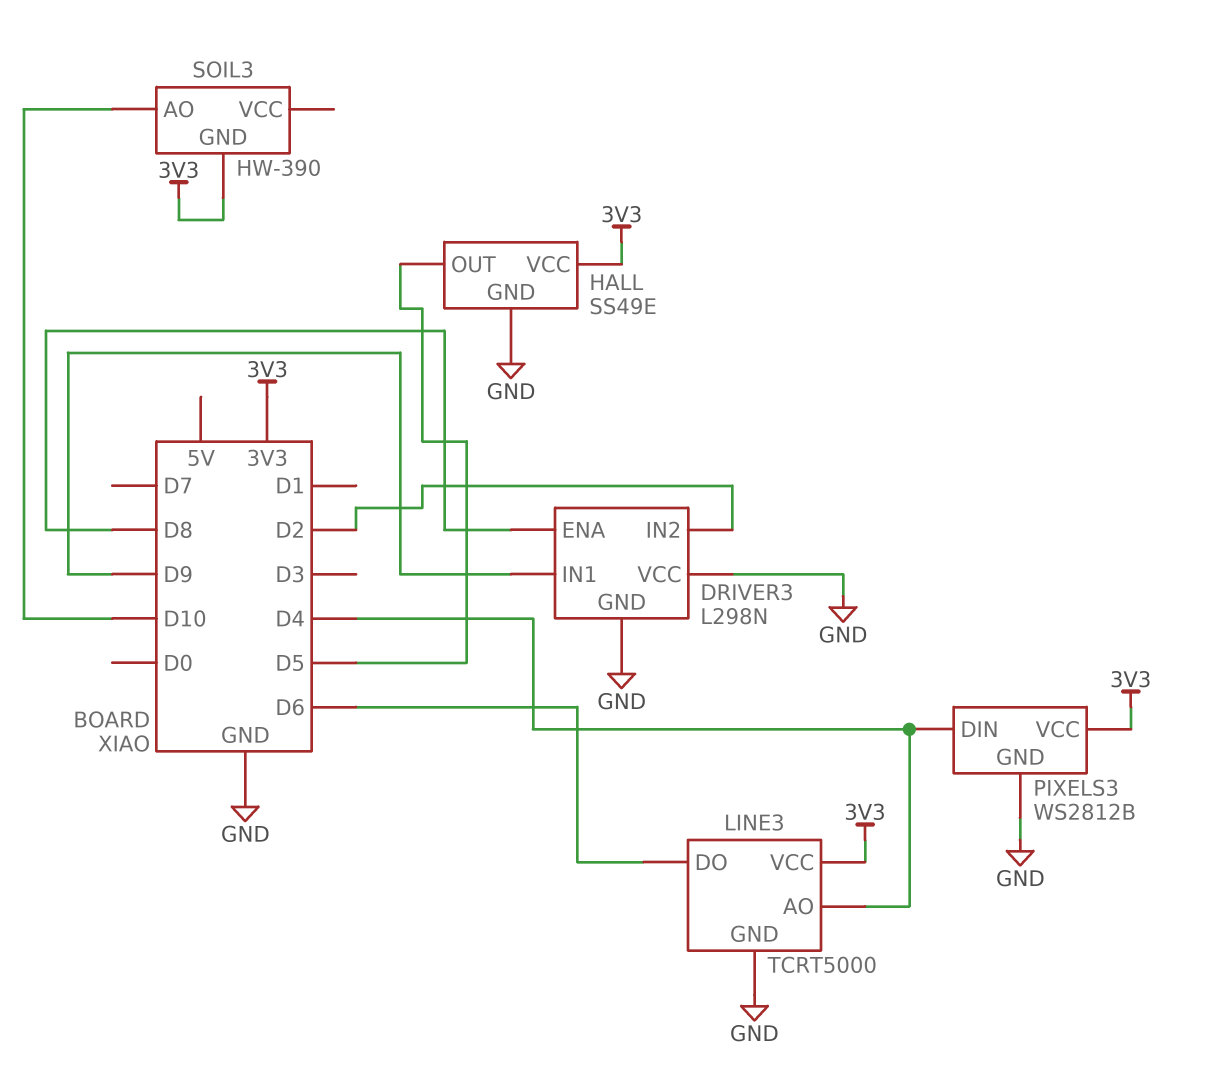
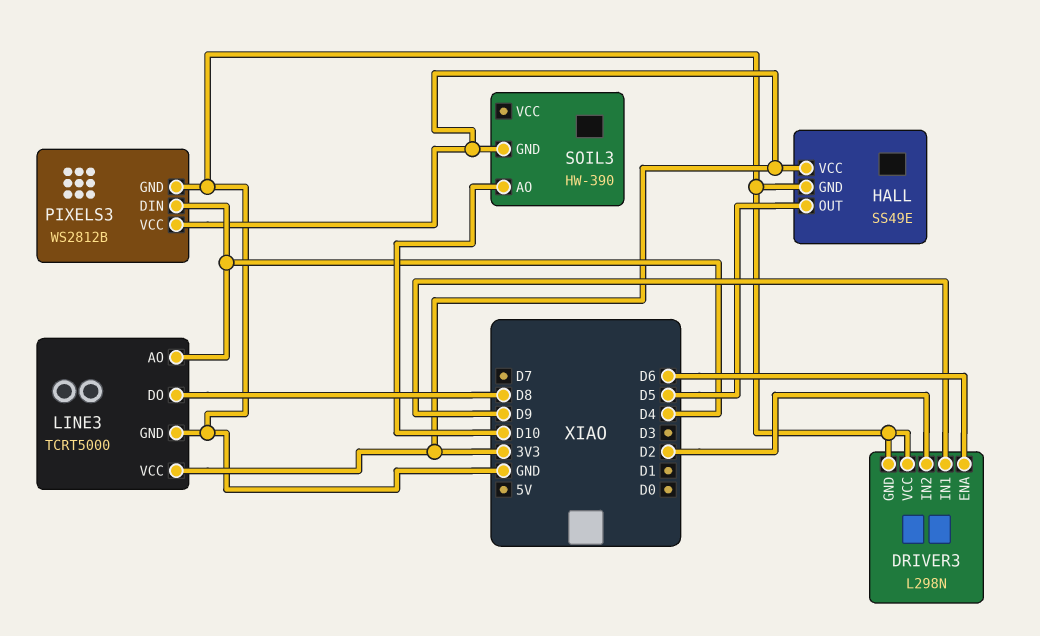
DRIVER3 pin ENA: D8 -> D6
LINE3 pin DO: D6 -> D8

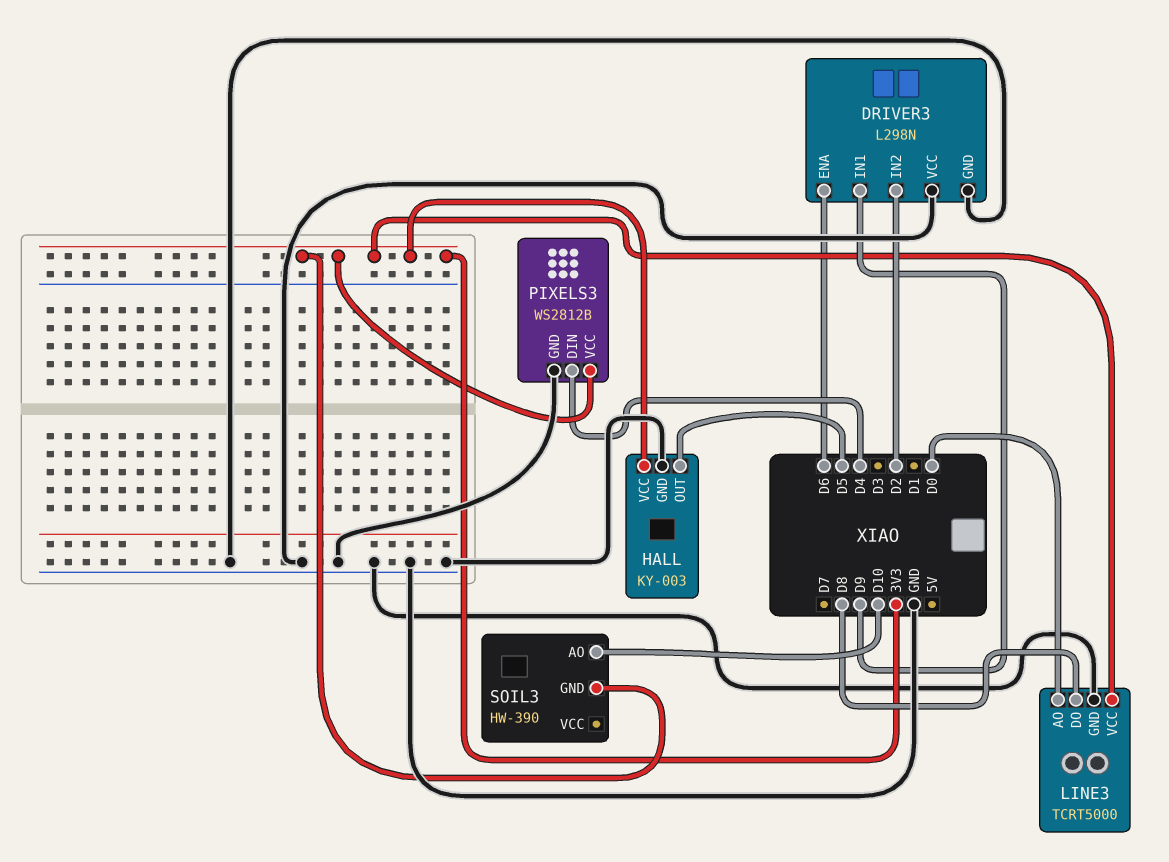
HALL: SS49E -> KY-003
LINE3 pin AO: D4 -> D0

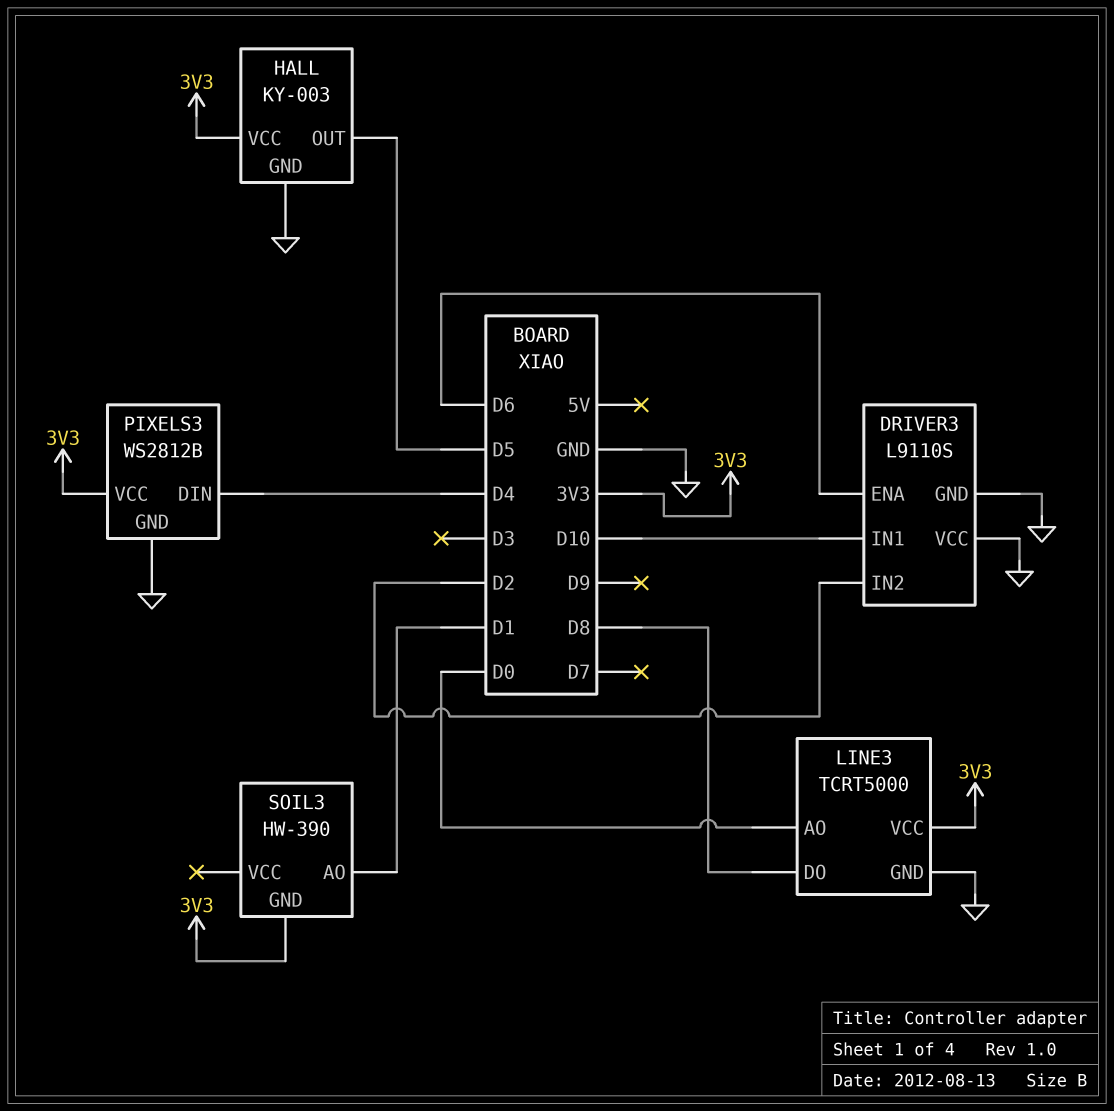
DRIVER3: L298N -> L9110S
DRIVER3 pin IN1: D9 -> D10
SOIL3 pin AO: D10 -> D1

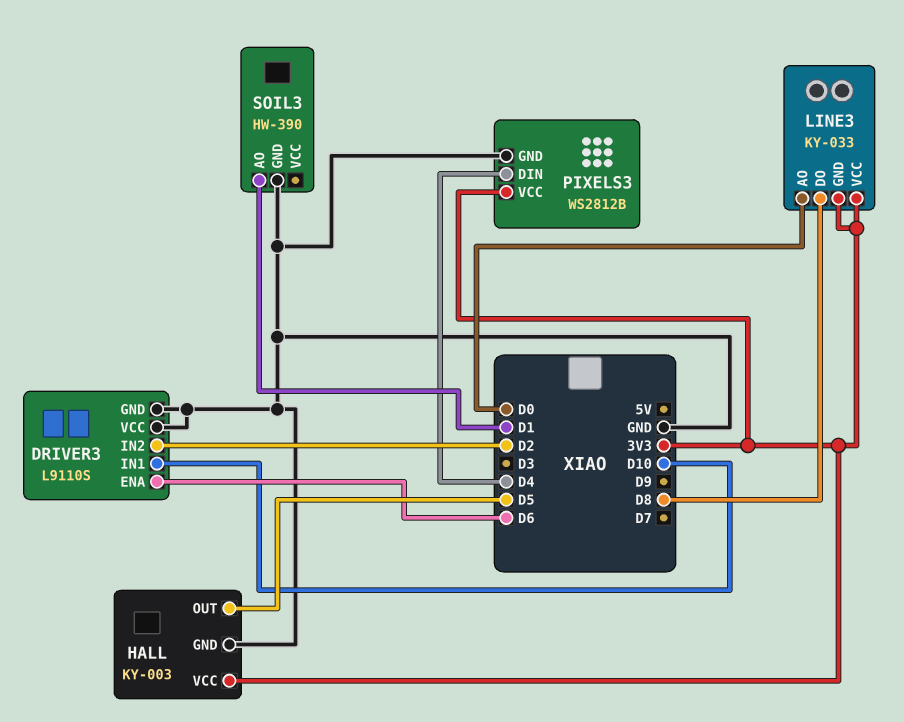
LINE3: TCRT5000 -> KY-033
LINE3 pin GND: GND -> 3V3
SOIL3 pin GND: 3V3 -> GND

